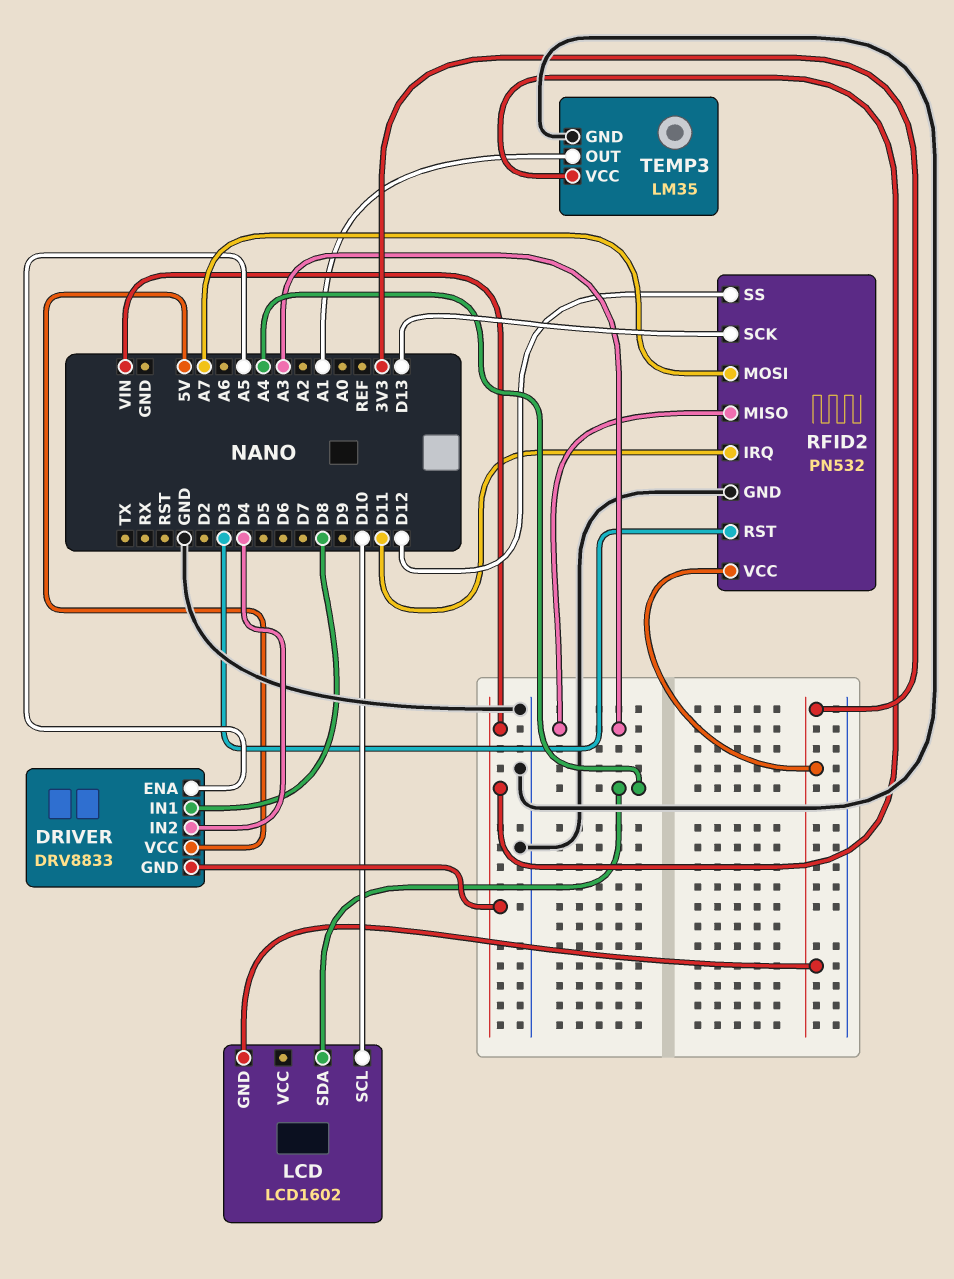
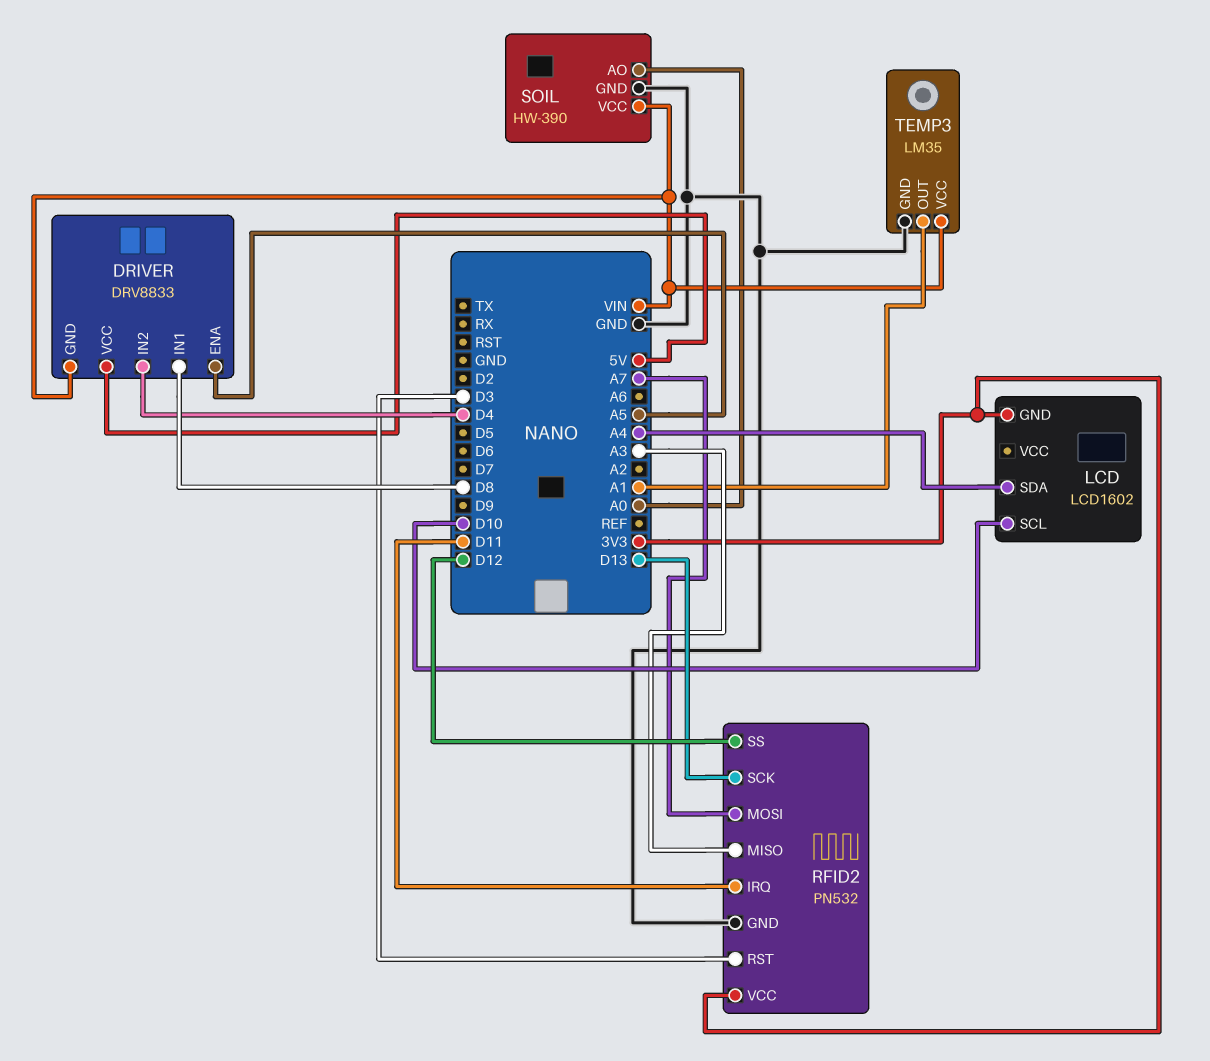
SOIL: none -> HW-390
SOIL pin AO: none -> A0
SOIL pin GND: none -> GND
SOIL pin VCC: none -> VIN

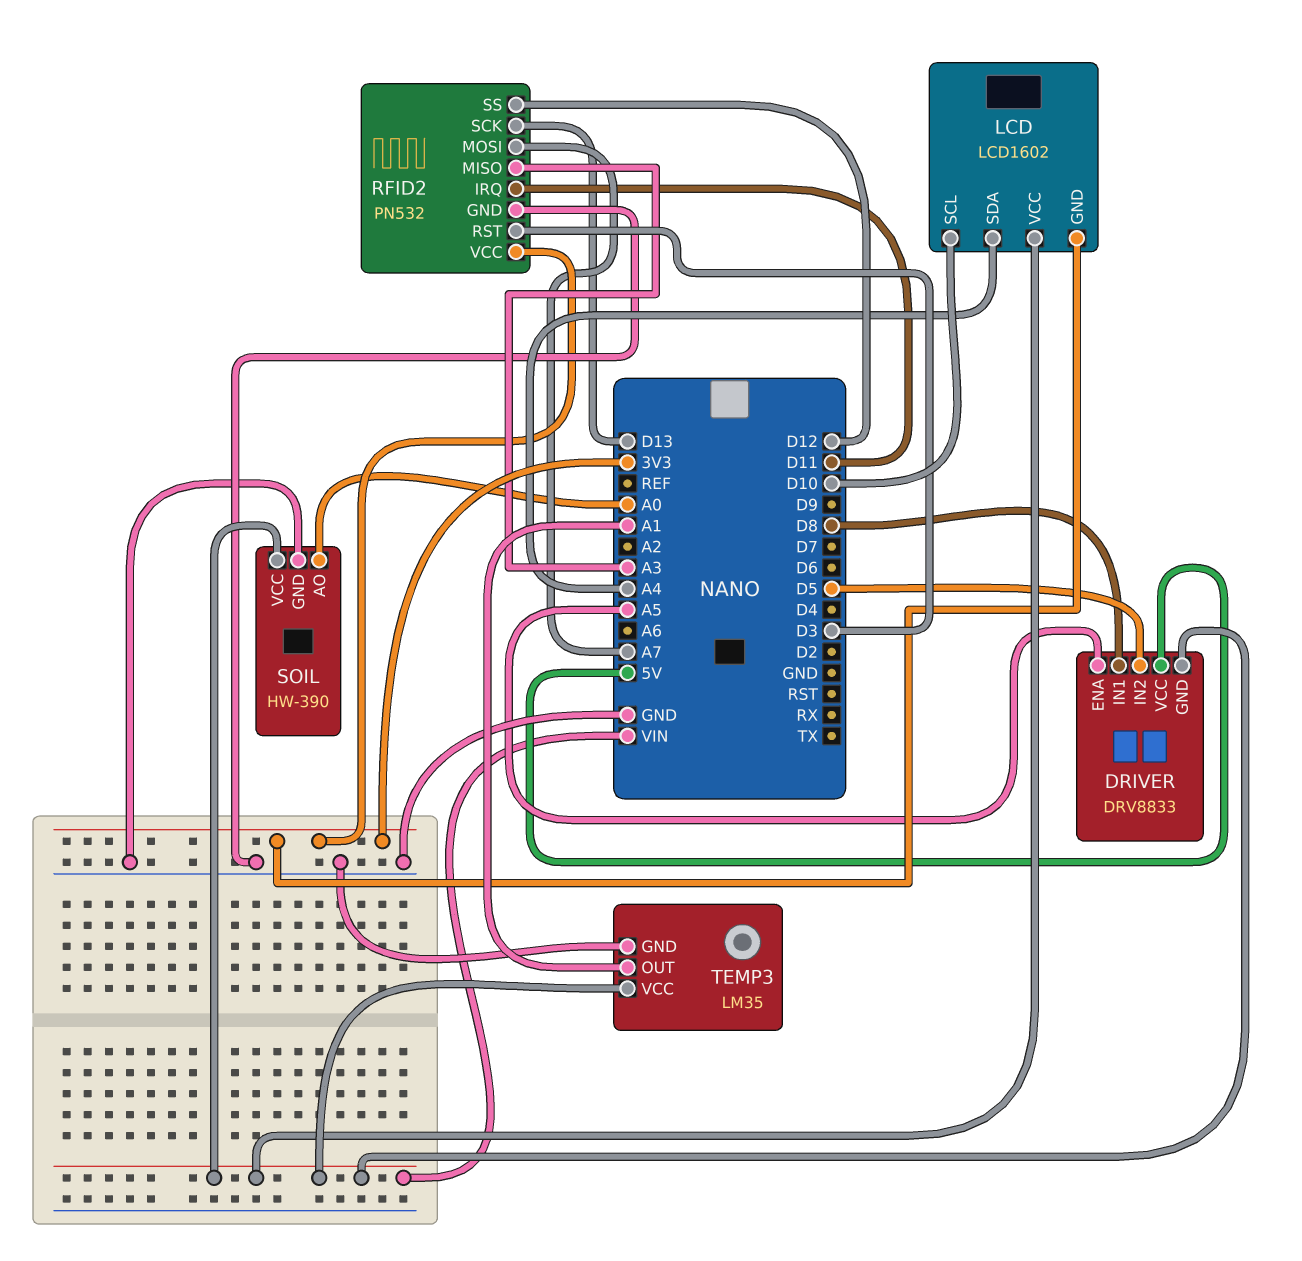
DRIVER pin IN2: D4 -> D5
LCD pin VCC: none -> VIN

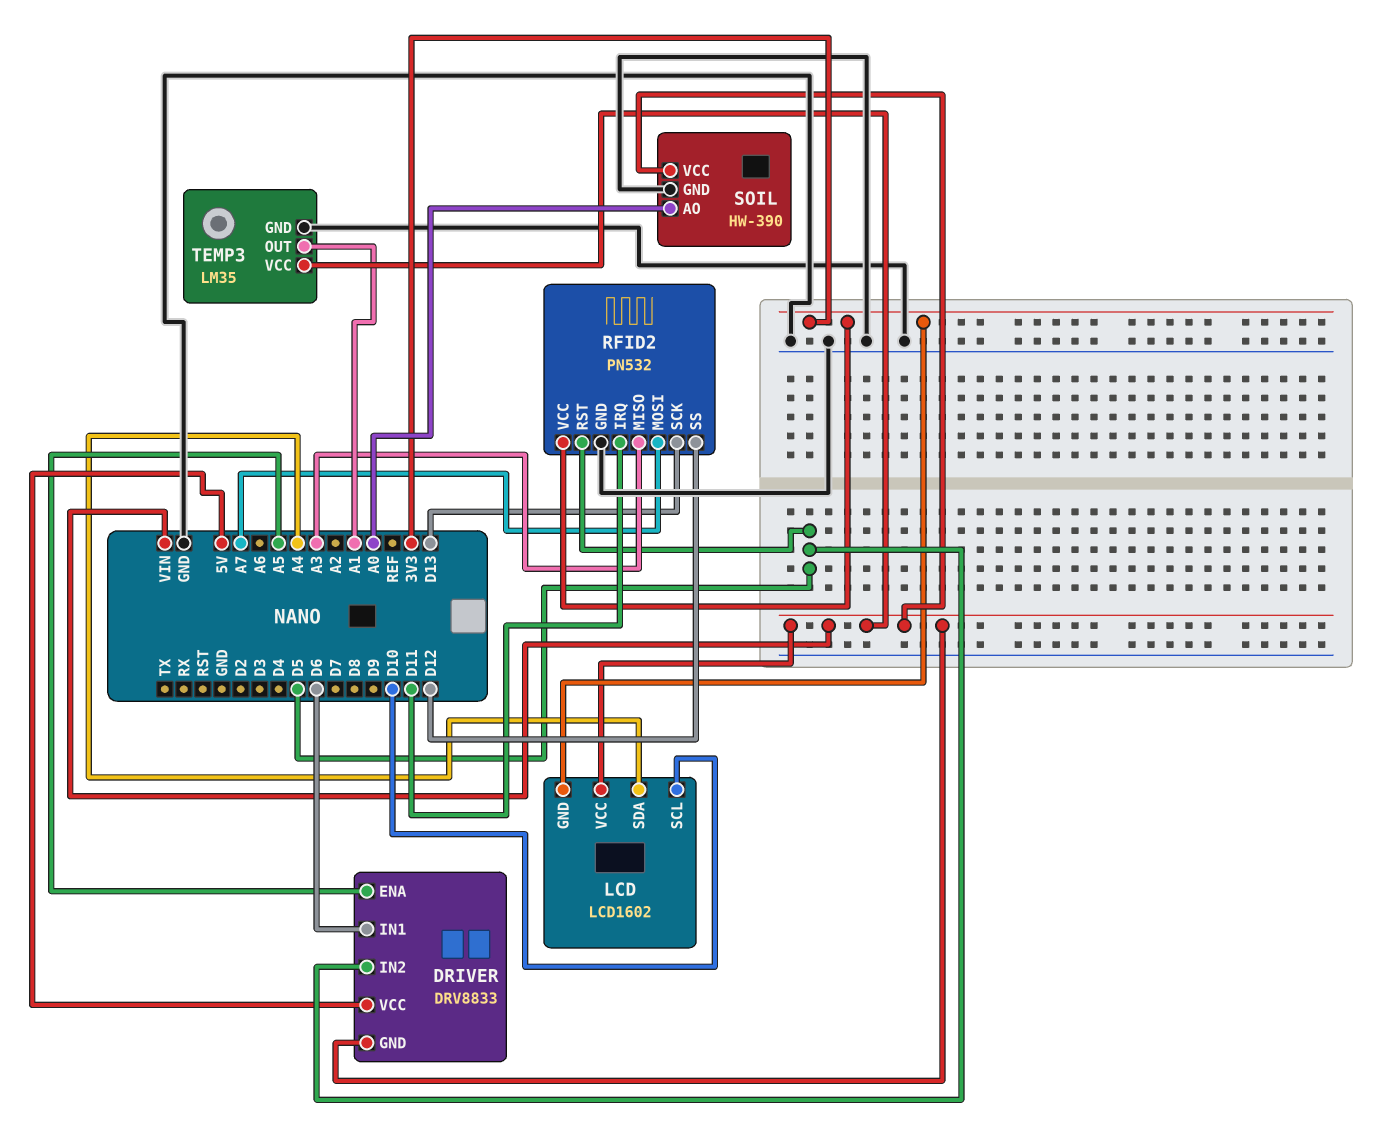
DRIVER pin IN1: D8 -> D6
RFID2 pin RST: D3 -> D5

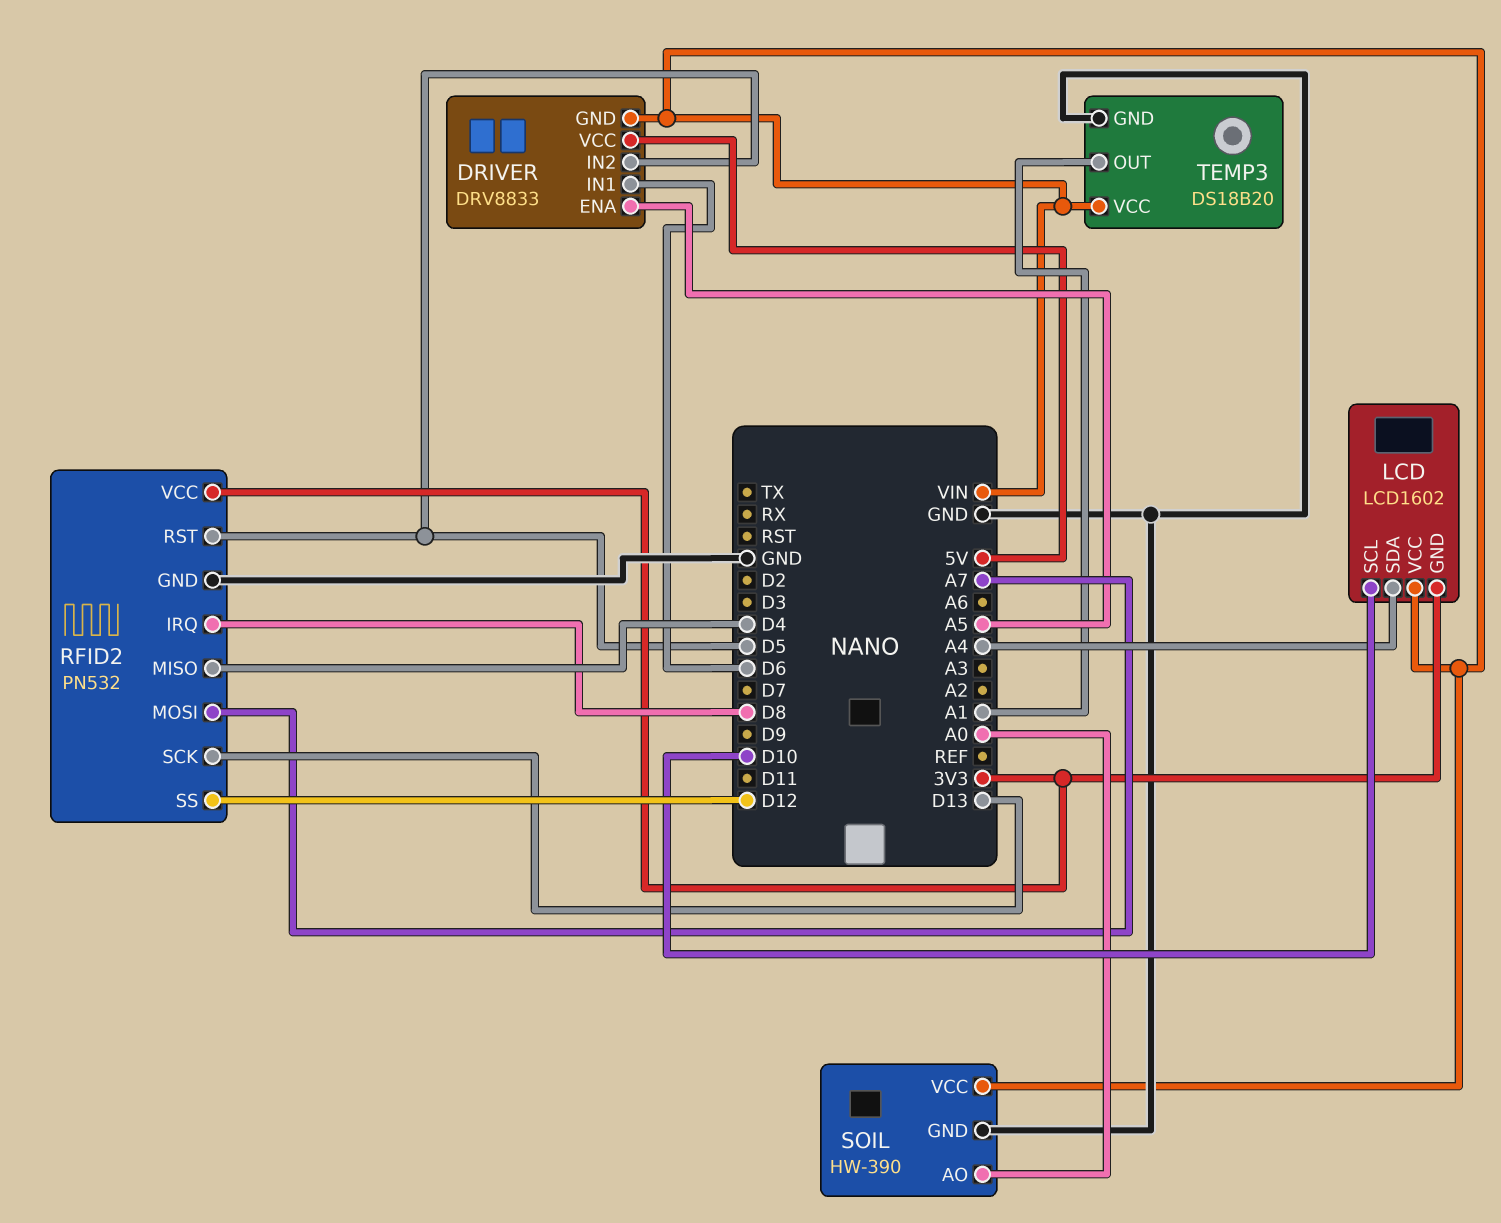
RFID2 pin IRQ: D11 -> D8
RFID2 pin MISO: A3 -> D4
TEMP3: LM35 -> DS18B20

